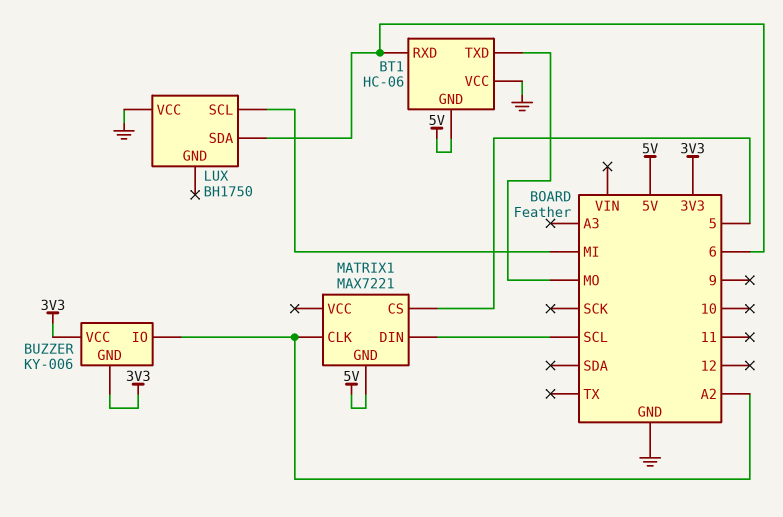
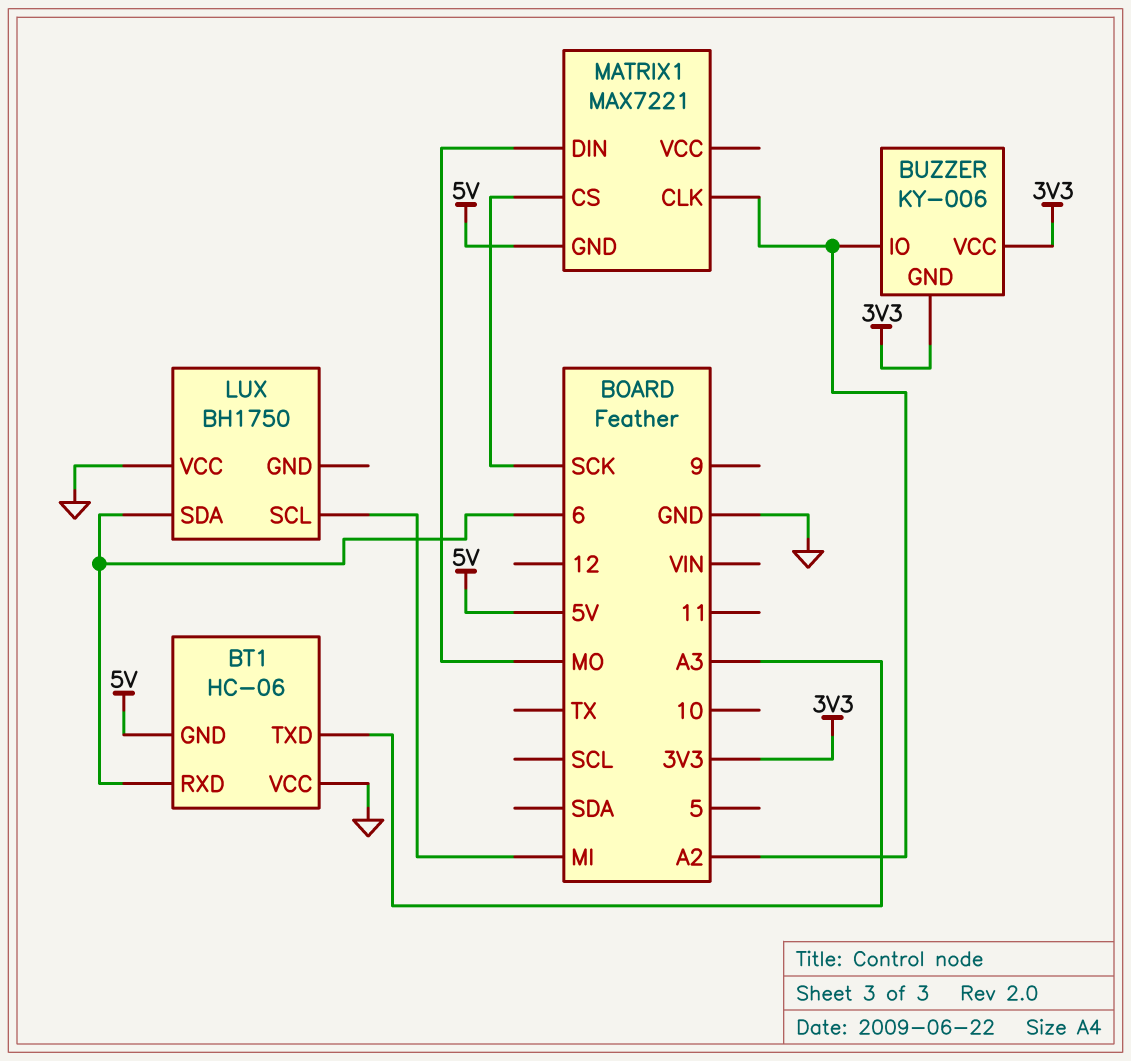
BT1 pin TXD: MO -> A3
MATRIX1 pin CS: 5 -> SCK
MATRIX1 pin DIN: SCL -> MO

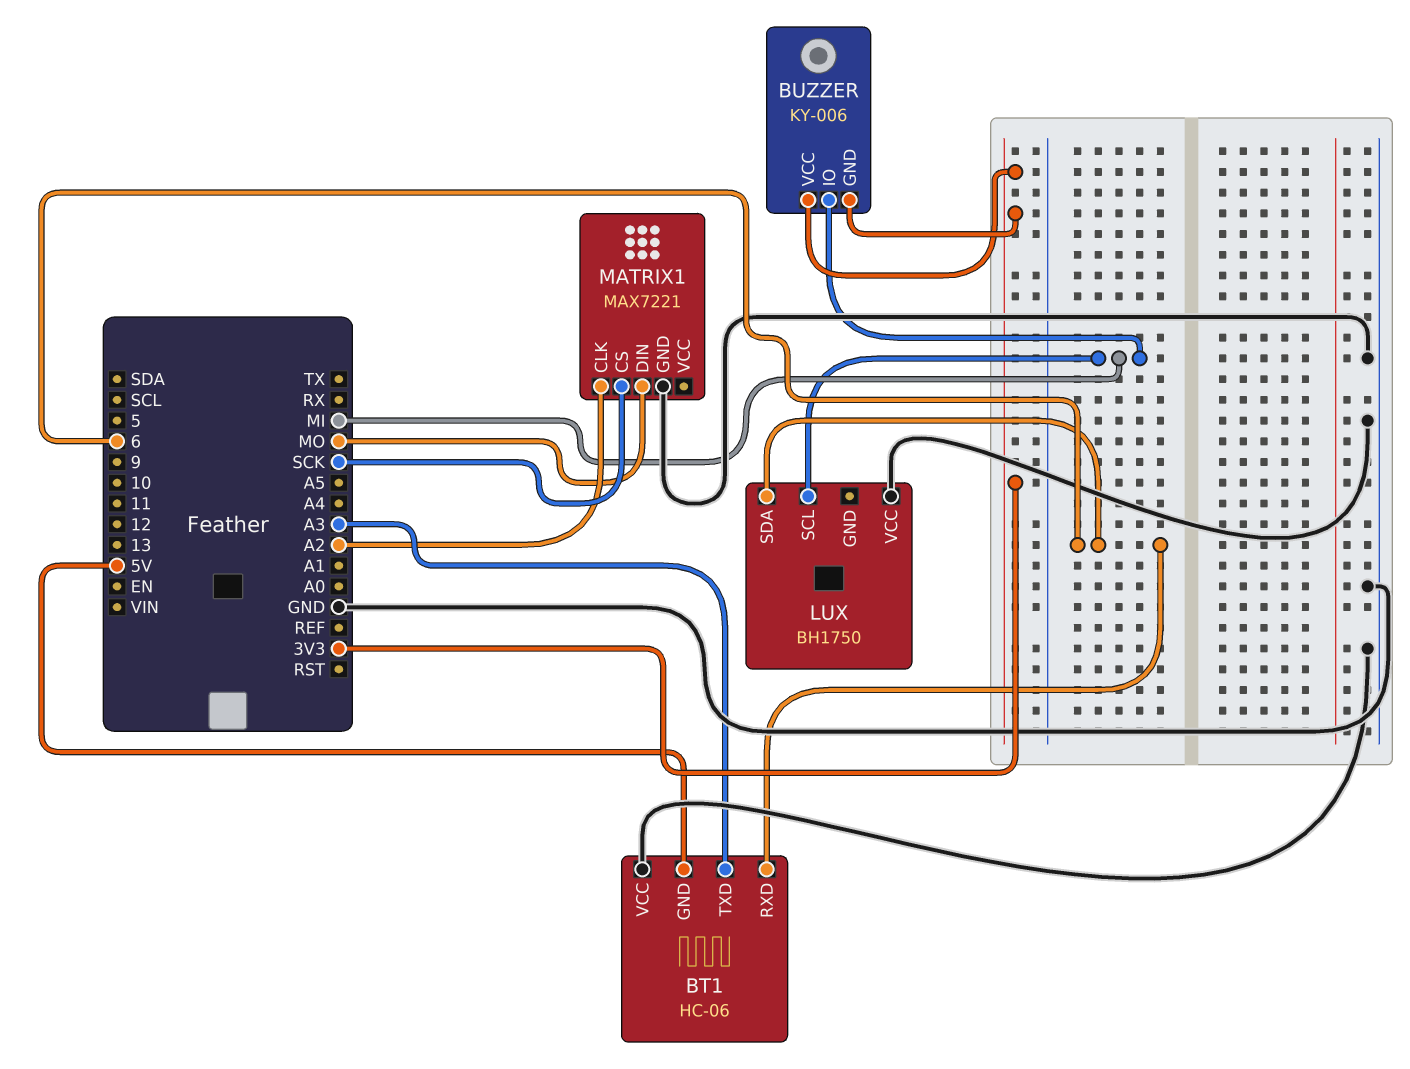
BUZZER pin IO: A2 -> MI
MATRIX1 pin GND: 5V -> GND

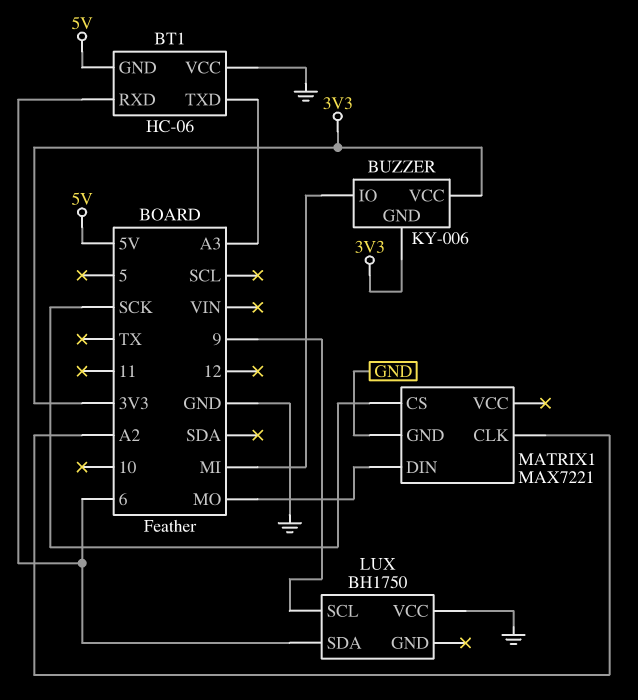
LUX pin SCL: MI -> 9

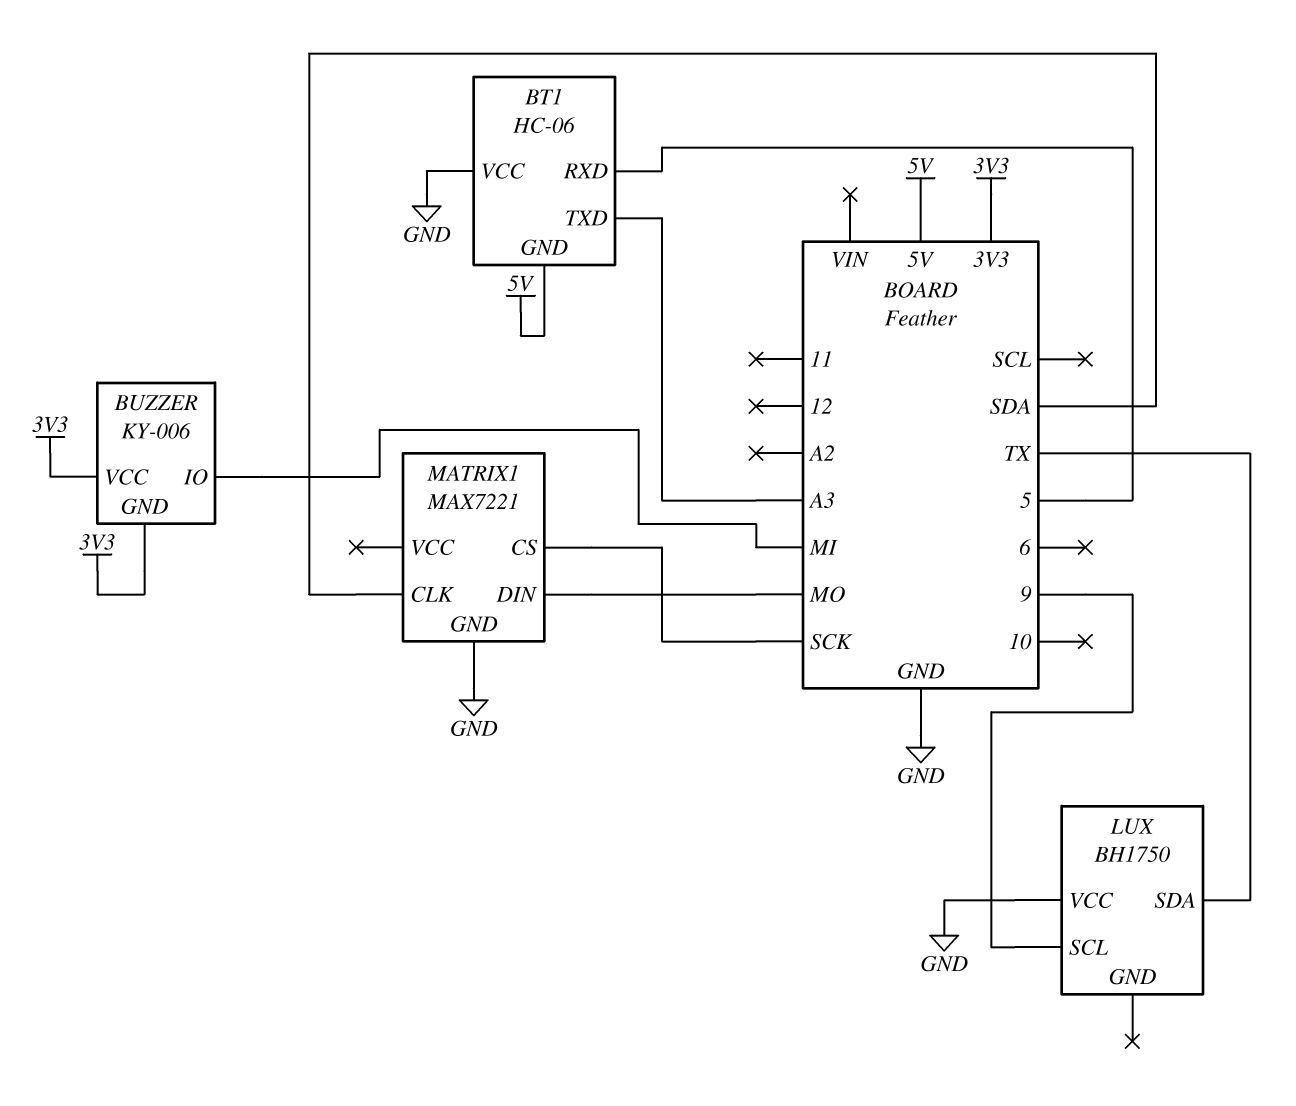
BT1 pin RXD: 6 -> 5
LUX pin SDA: 6 -> TX
MATRIX1 pin CLK: A2 -> SDA

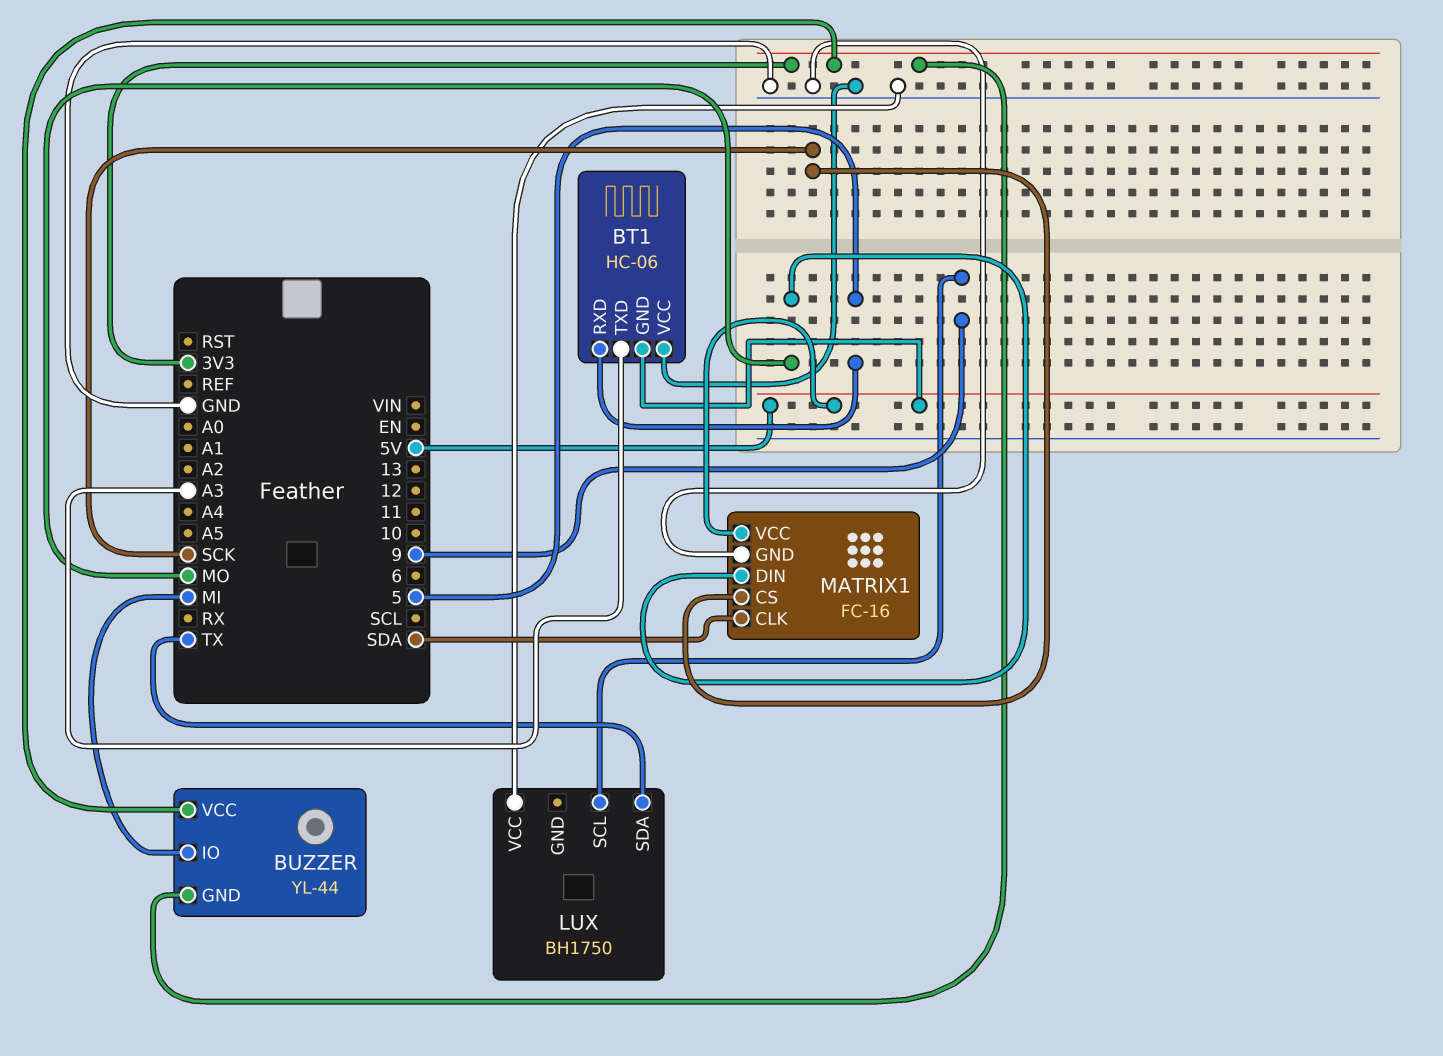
BUZZER: KY-006 -> YL-44
MATRIX1: MAX7221 -> FC-16
MATRIX1 pin VCC: none -> 5V

